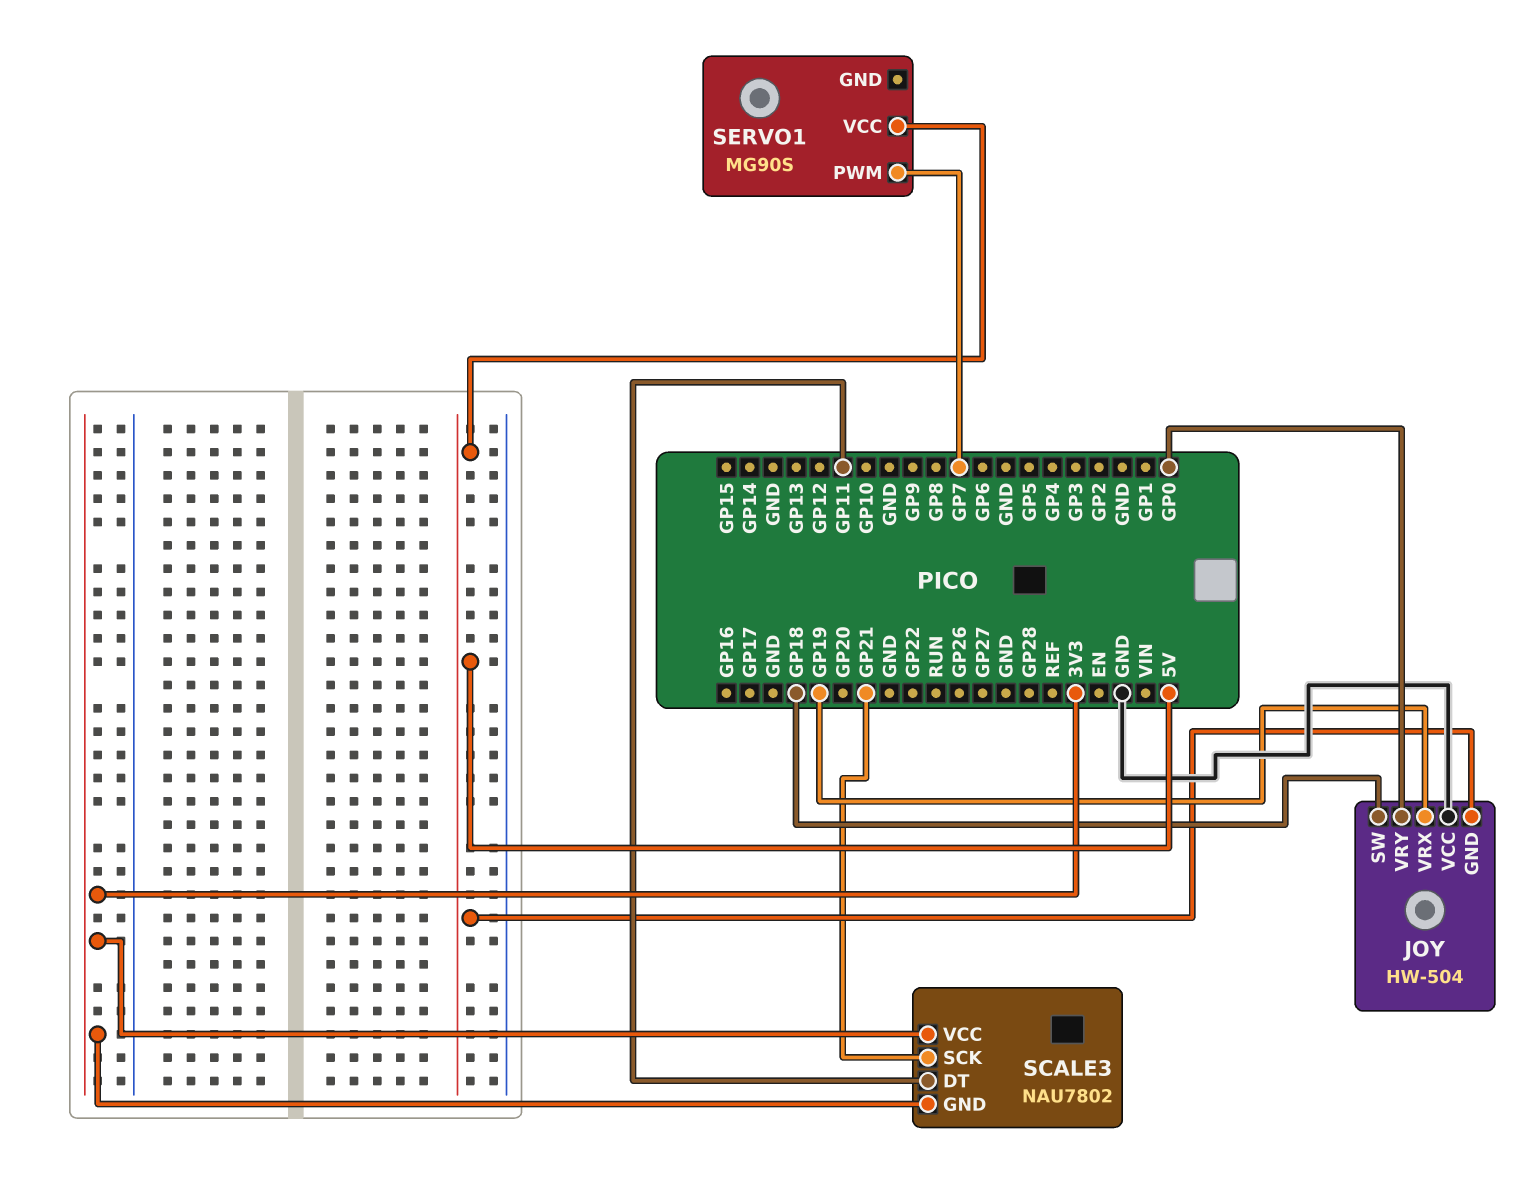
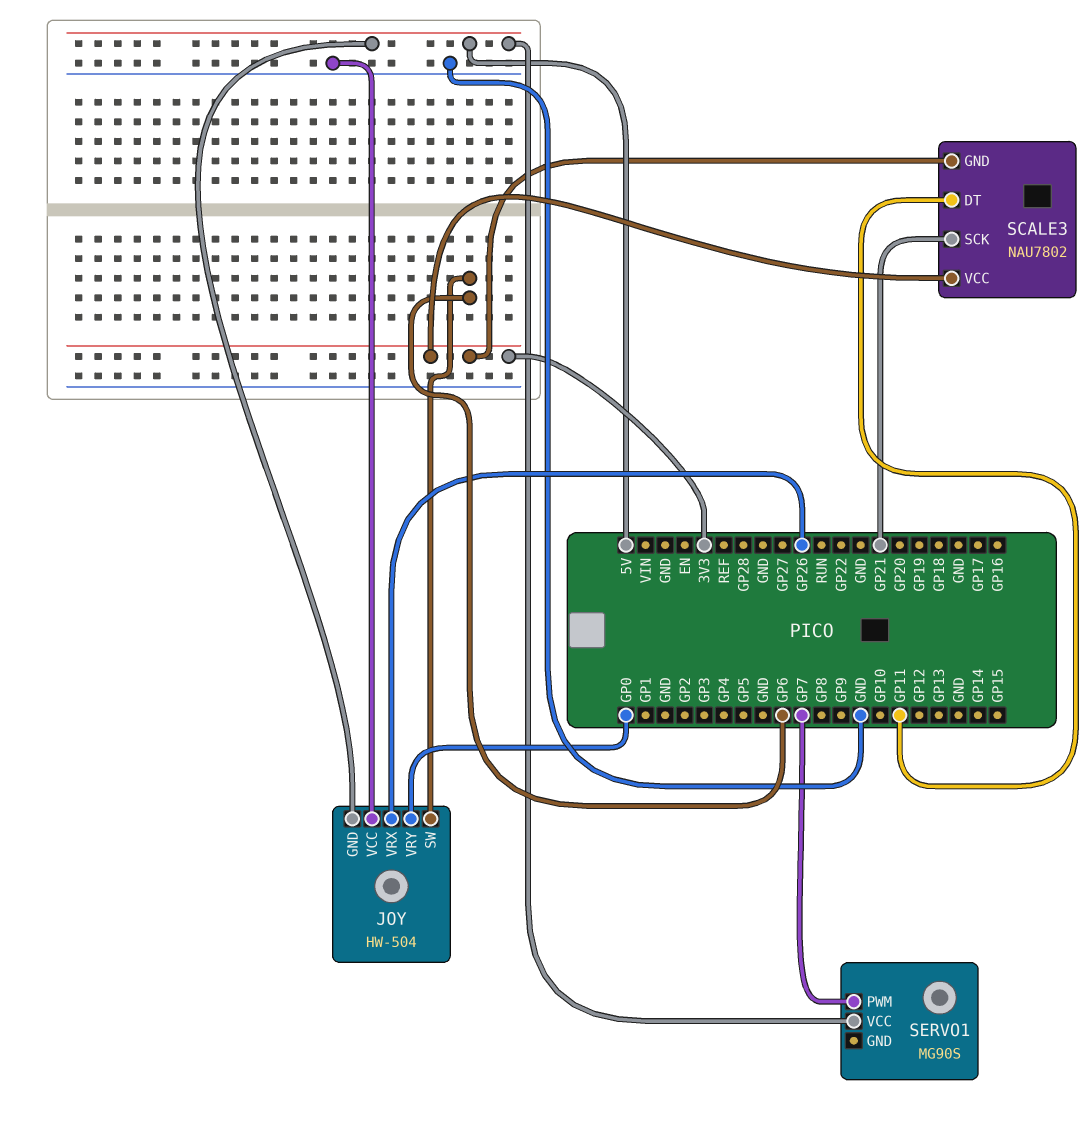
JOY pin SW: GP18 -> GP6
JOY pin VRX: GP19 -> GP26

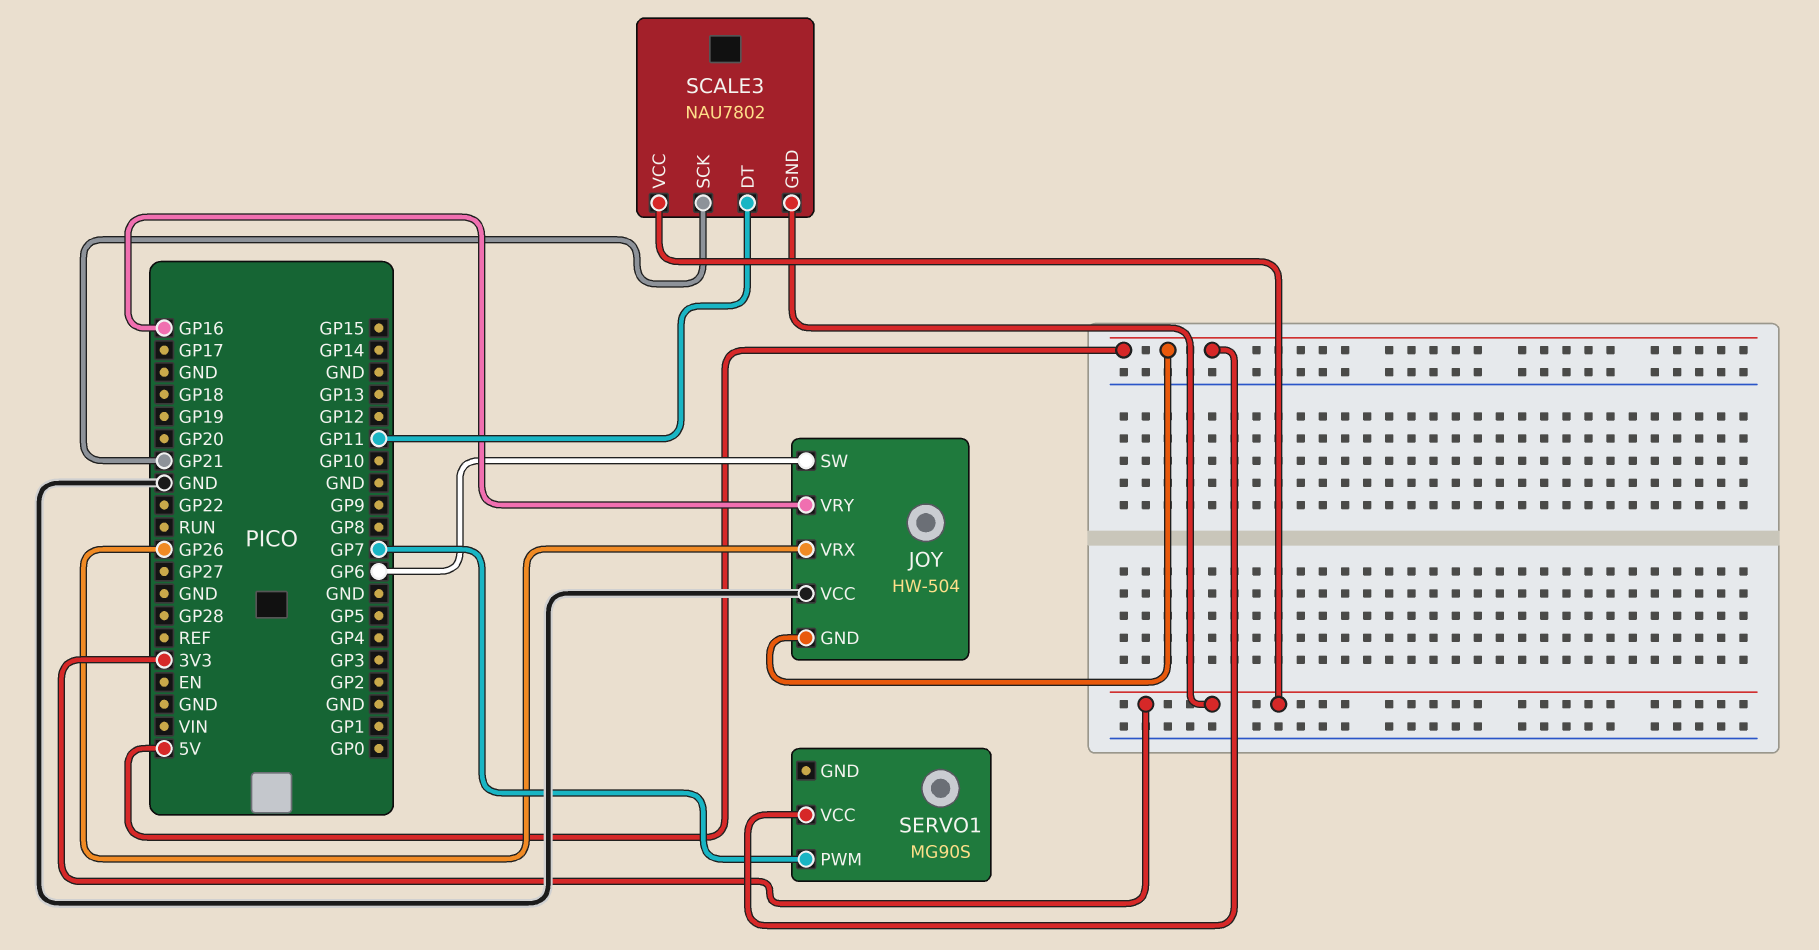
JOY pin VRY: GP0 -> GP16

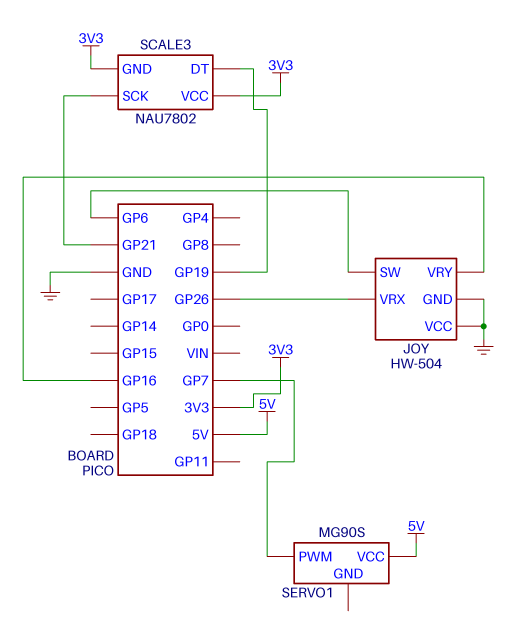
JOY pin GND: 5V -> GND
SCALE3 pin DT: GP11 -> GP19

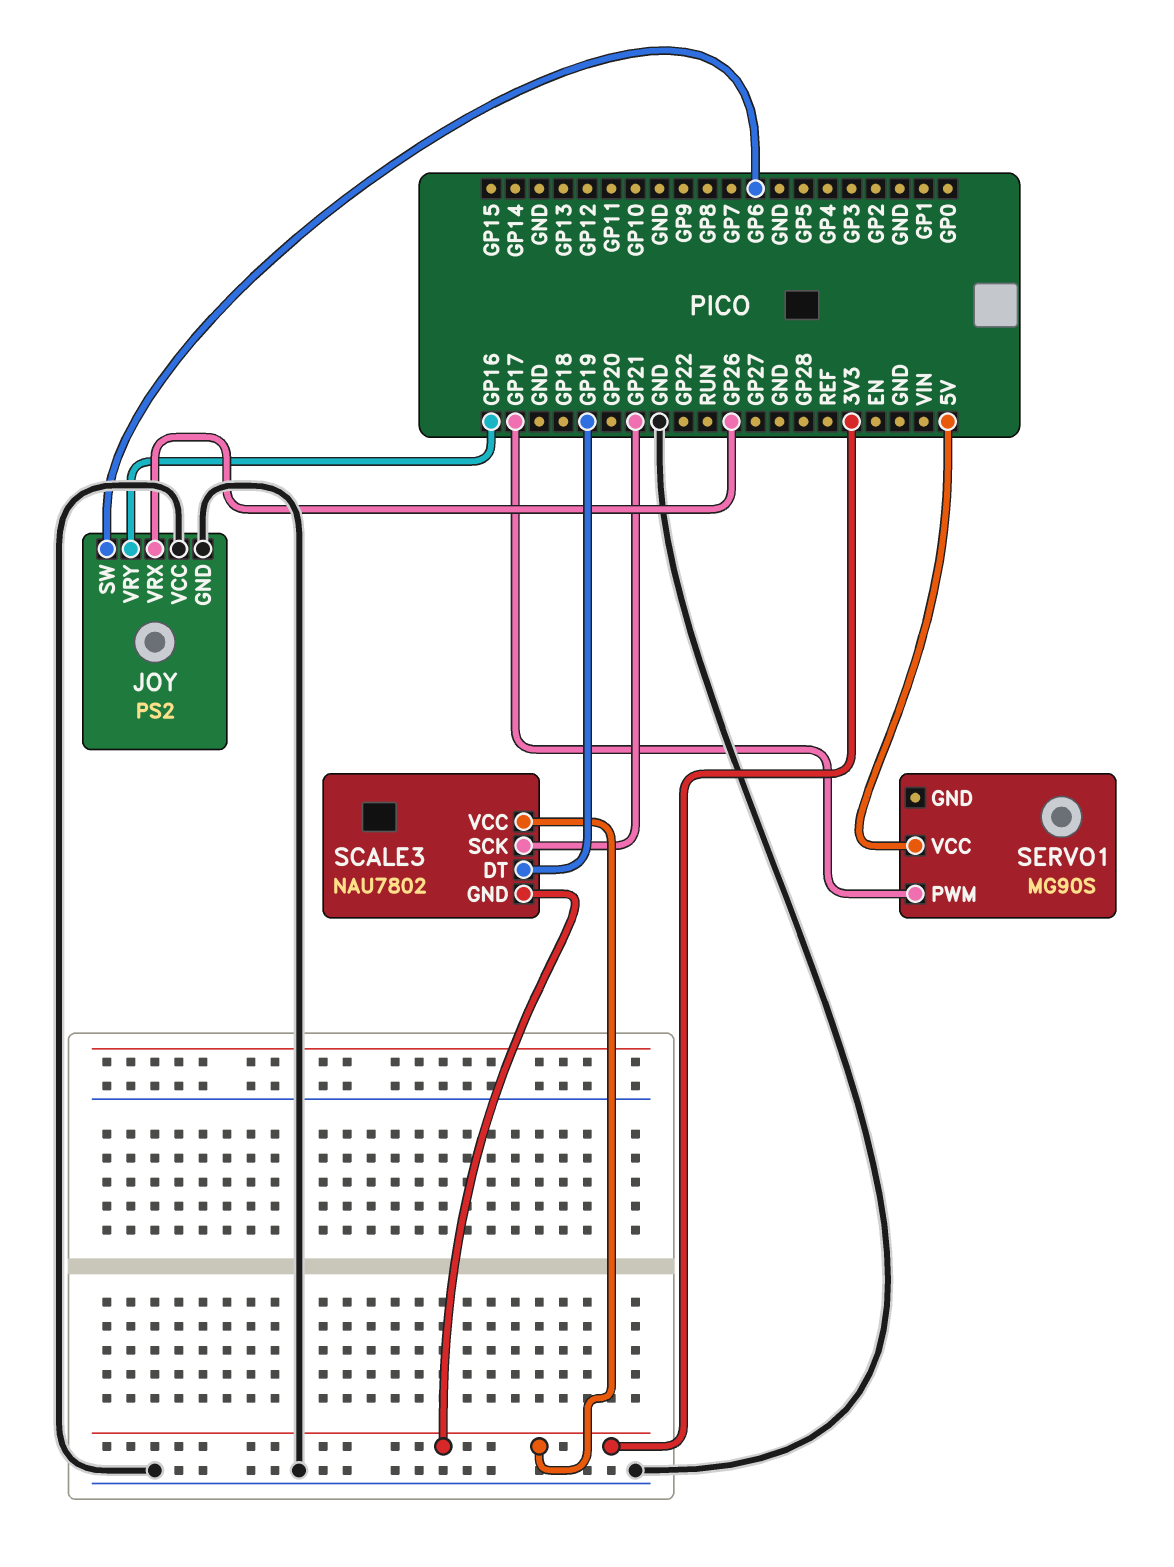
JOY: HW-504 -> PS2
SERVO1 pin PWM: GP7 -> GP17

